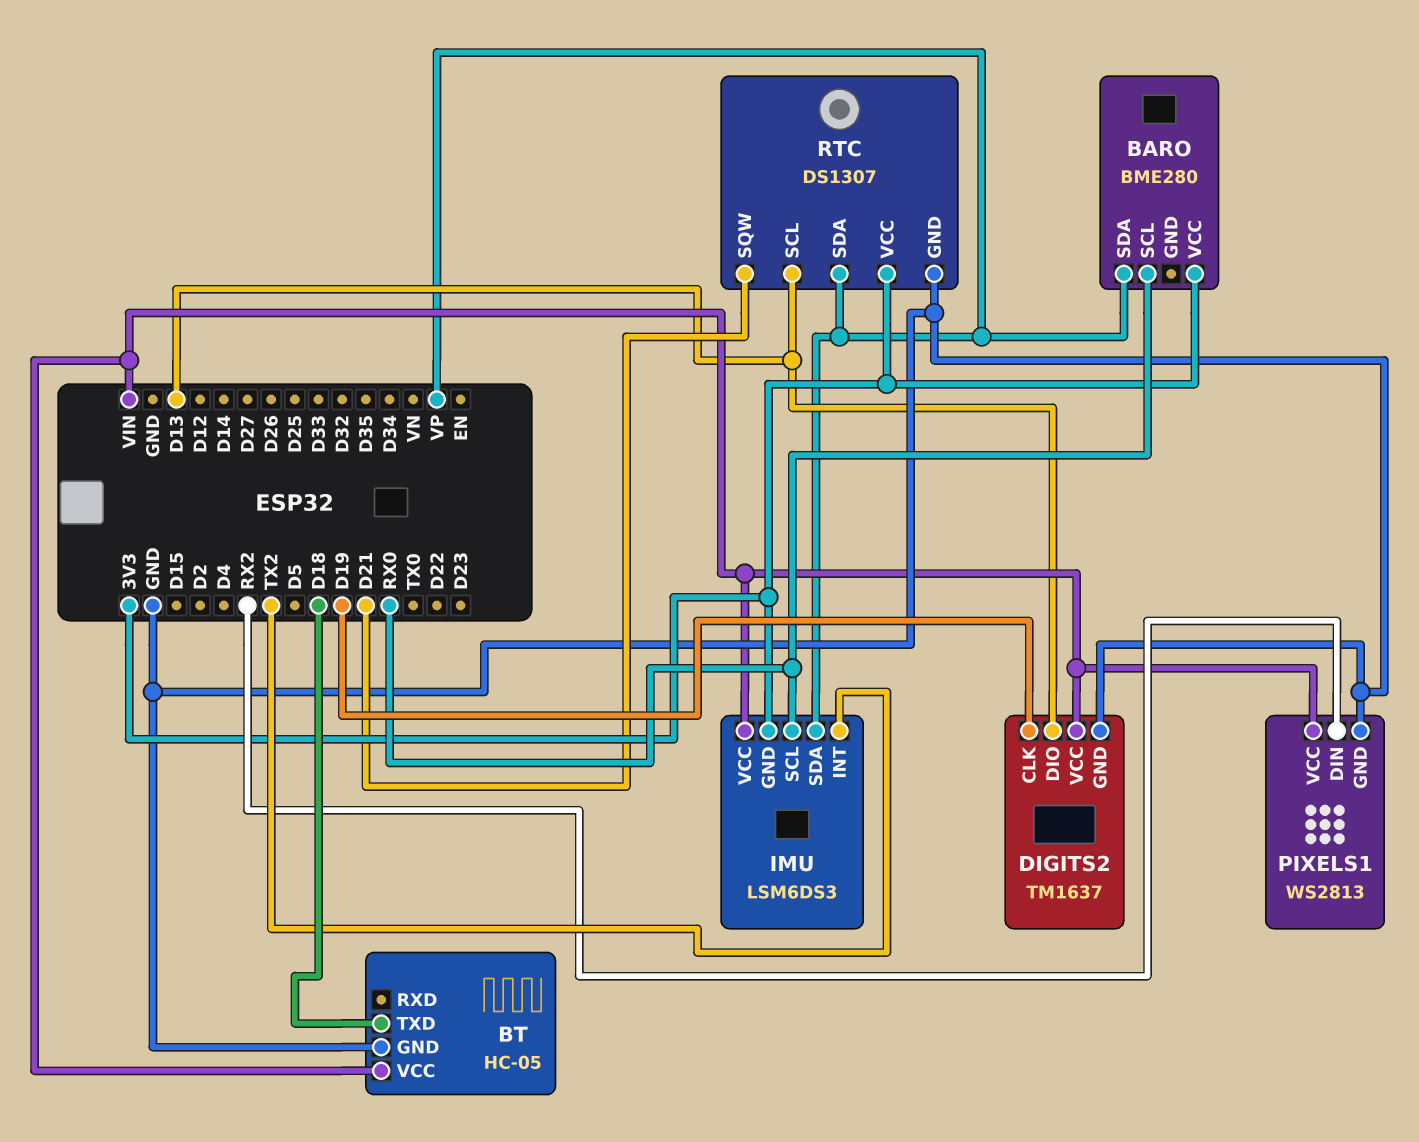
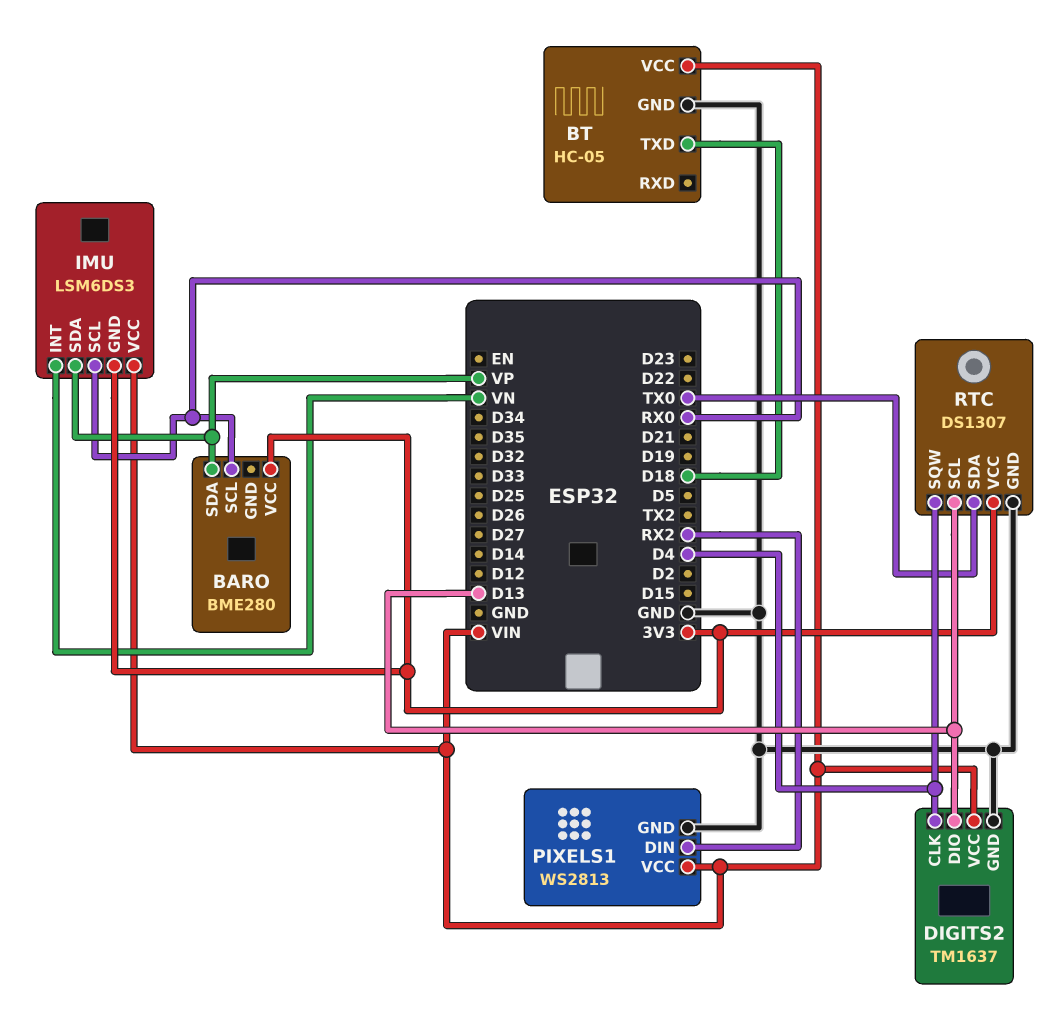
DIGITS2 pin CLK: D19 -> D4
IMU pin INT: TX2 -> VN
RTC pin SDA: VP -> TX0
RTC pin SQW: D21 -> D4

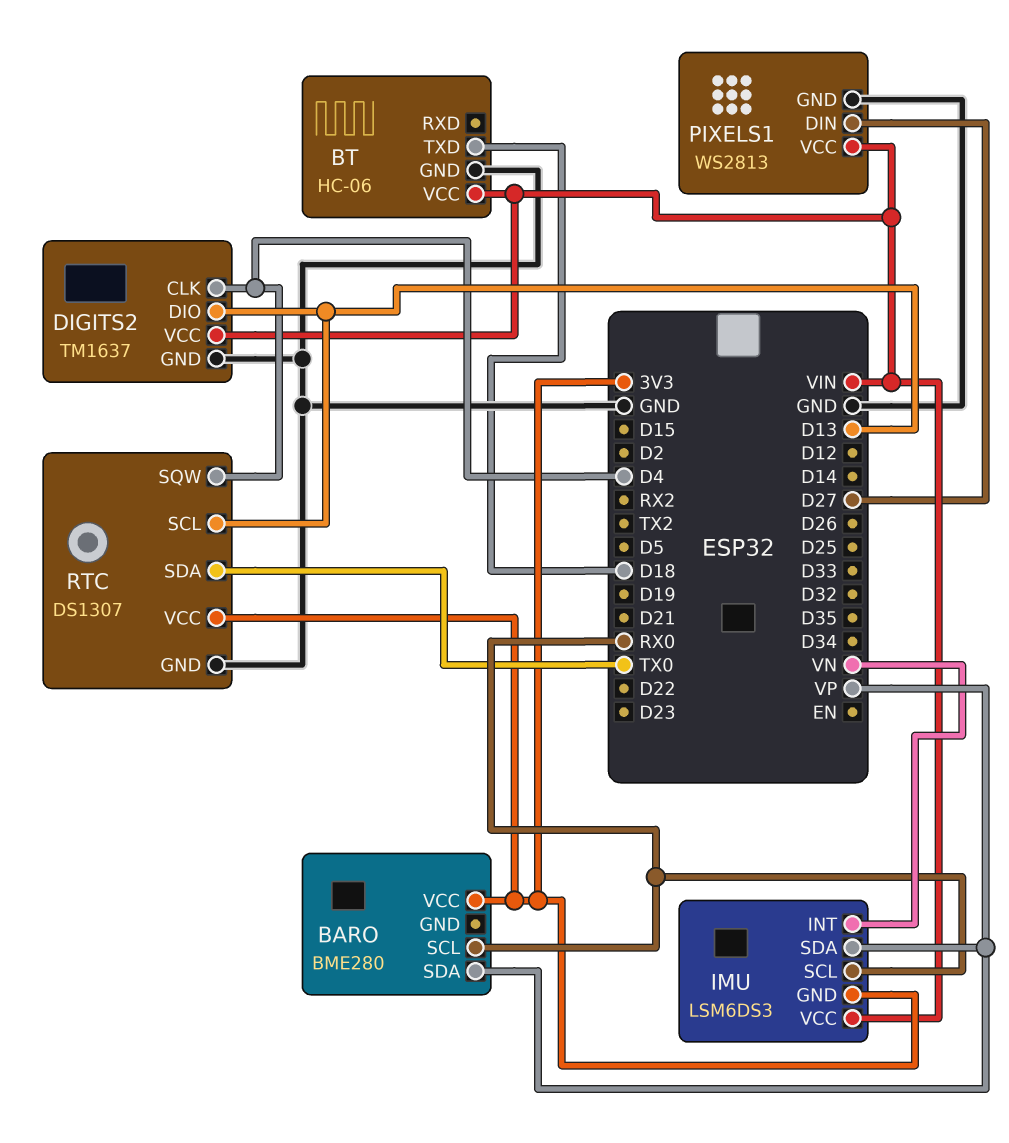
BT: HC-05 -> HC-06
PIXELS1 pin DIN: RX2 -> D27

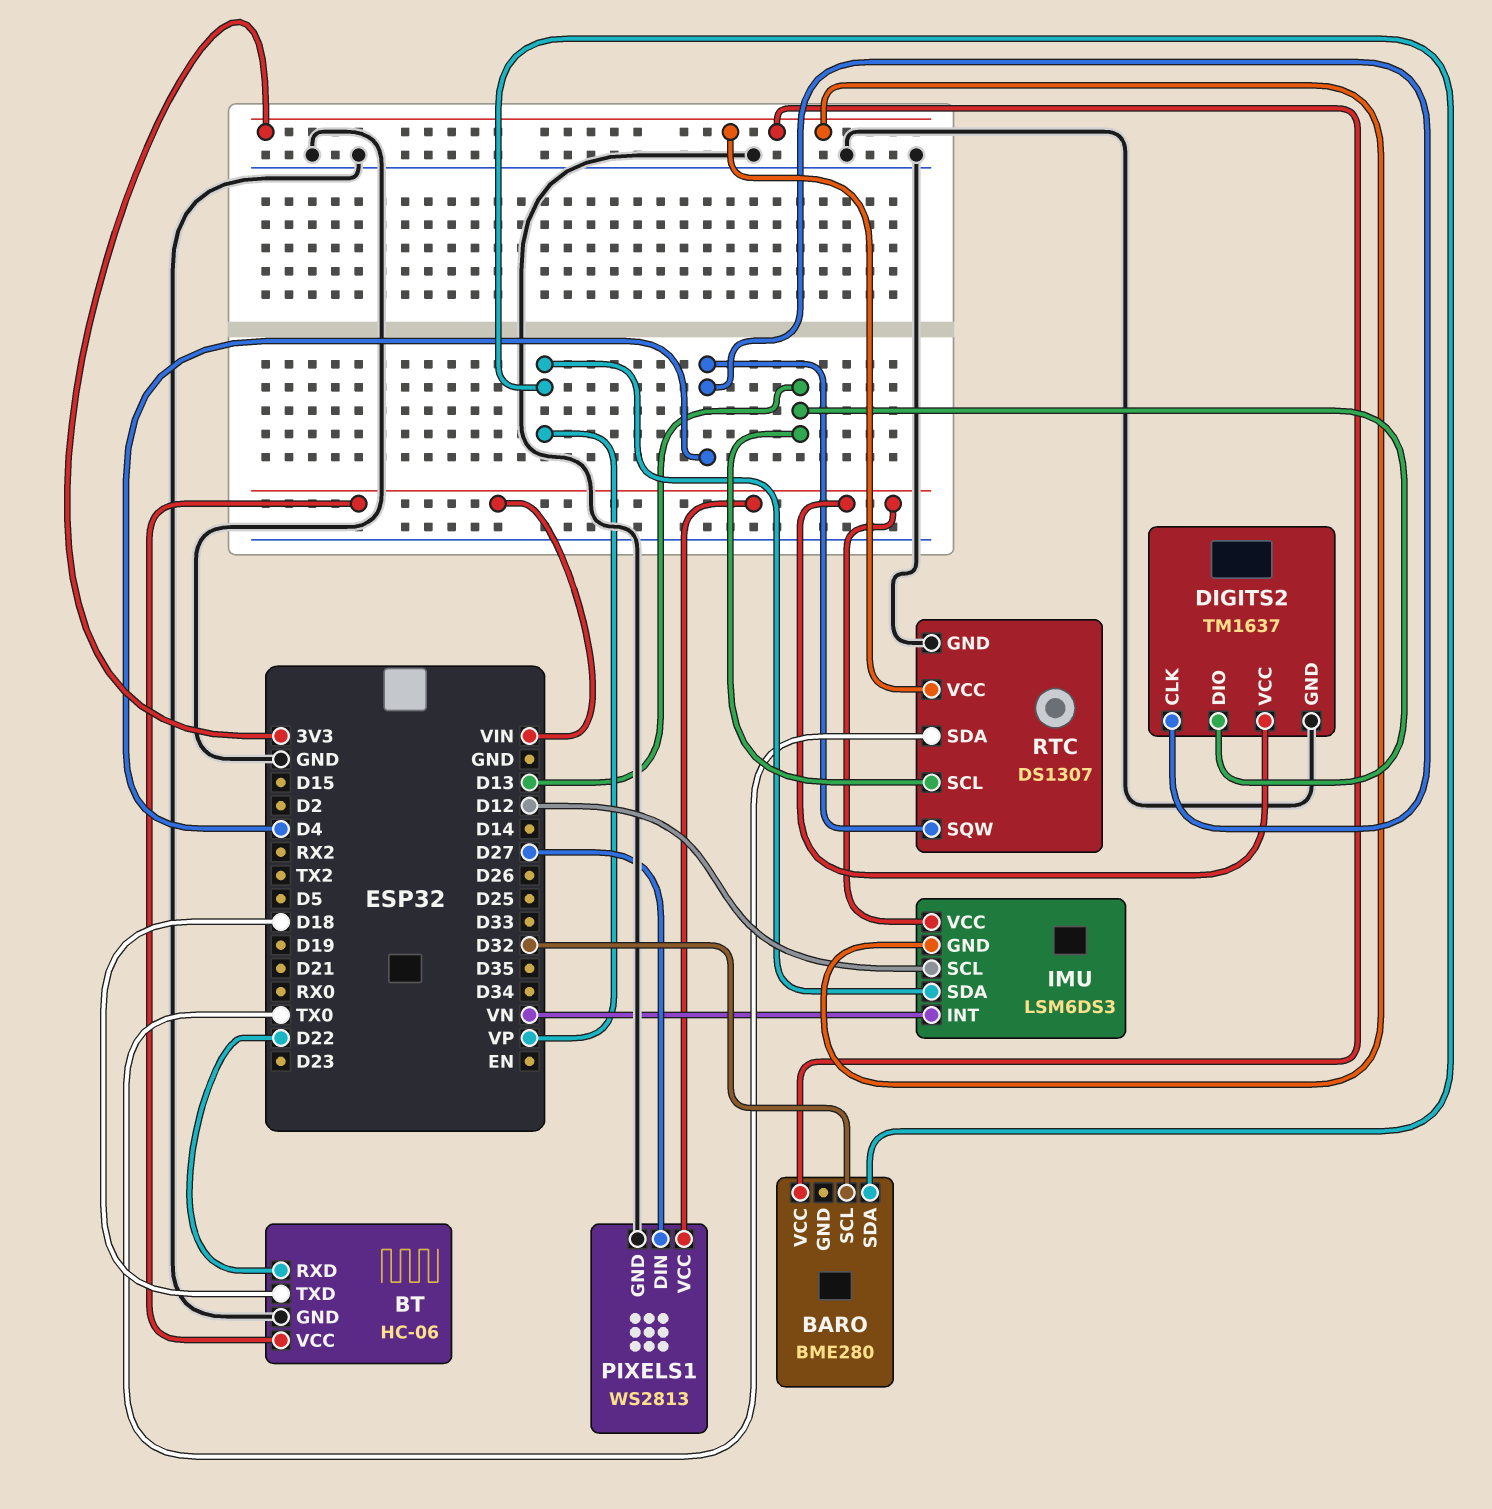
BARO pin SCL: RX0 -> D32
BT pin RXD: none -> D22
IMU pin SCL: RX0 -> D12

